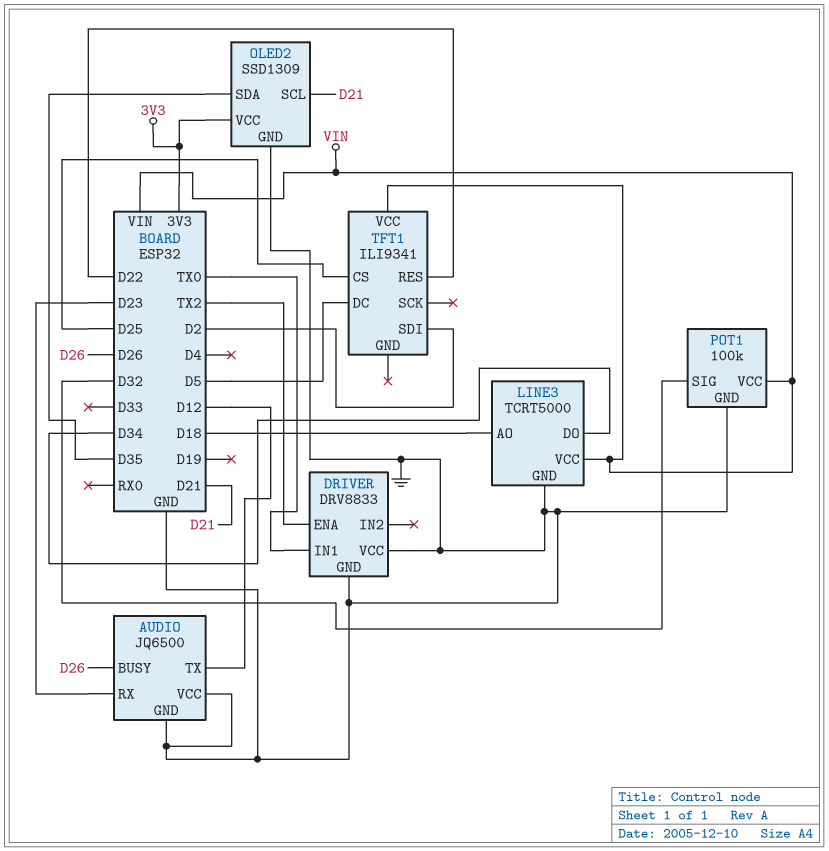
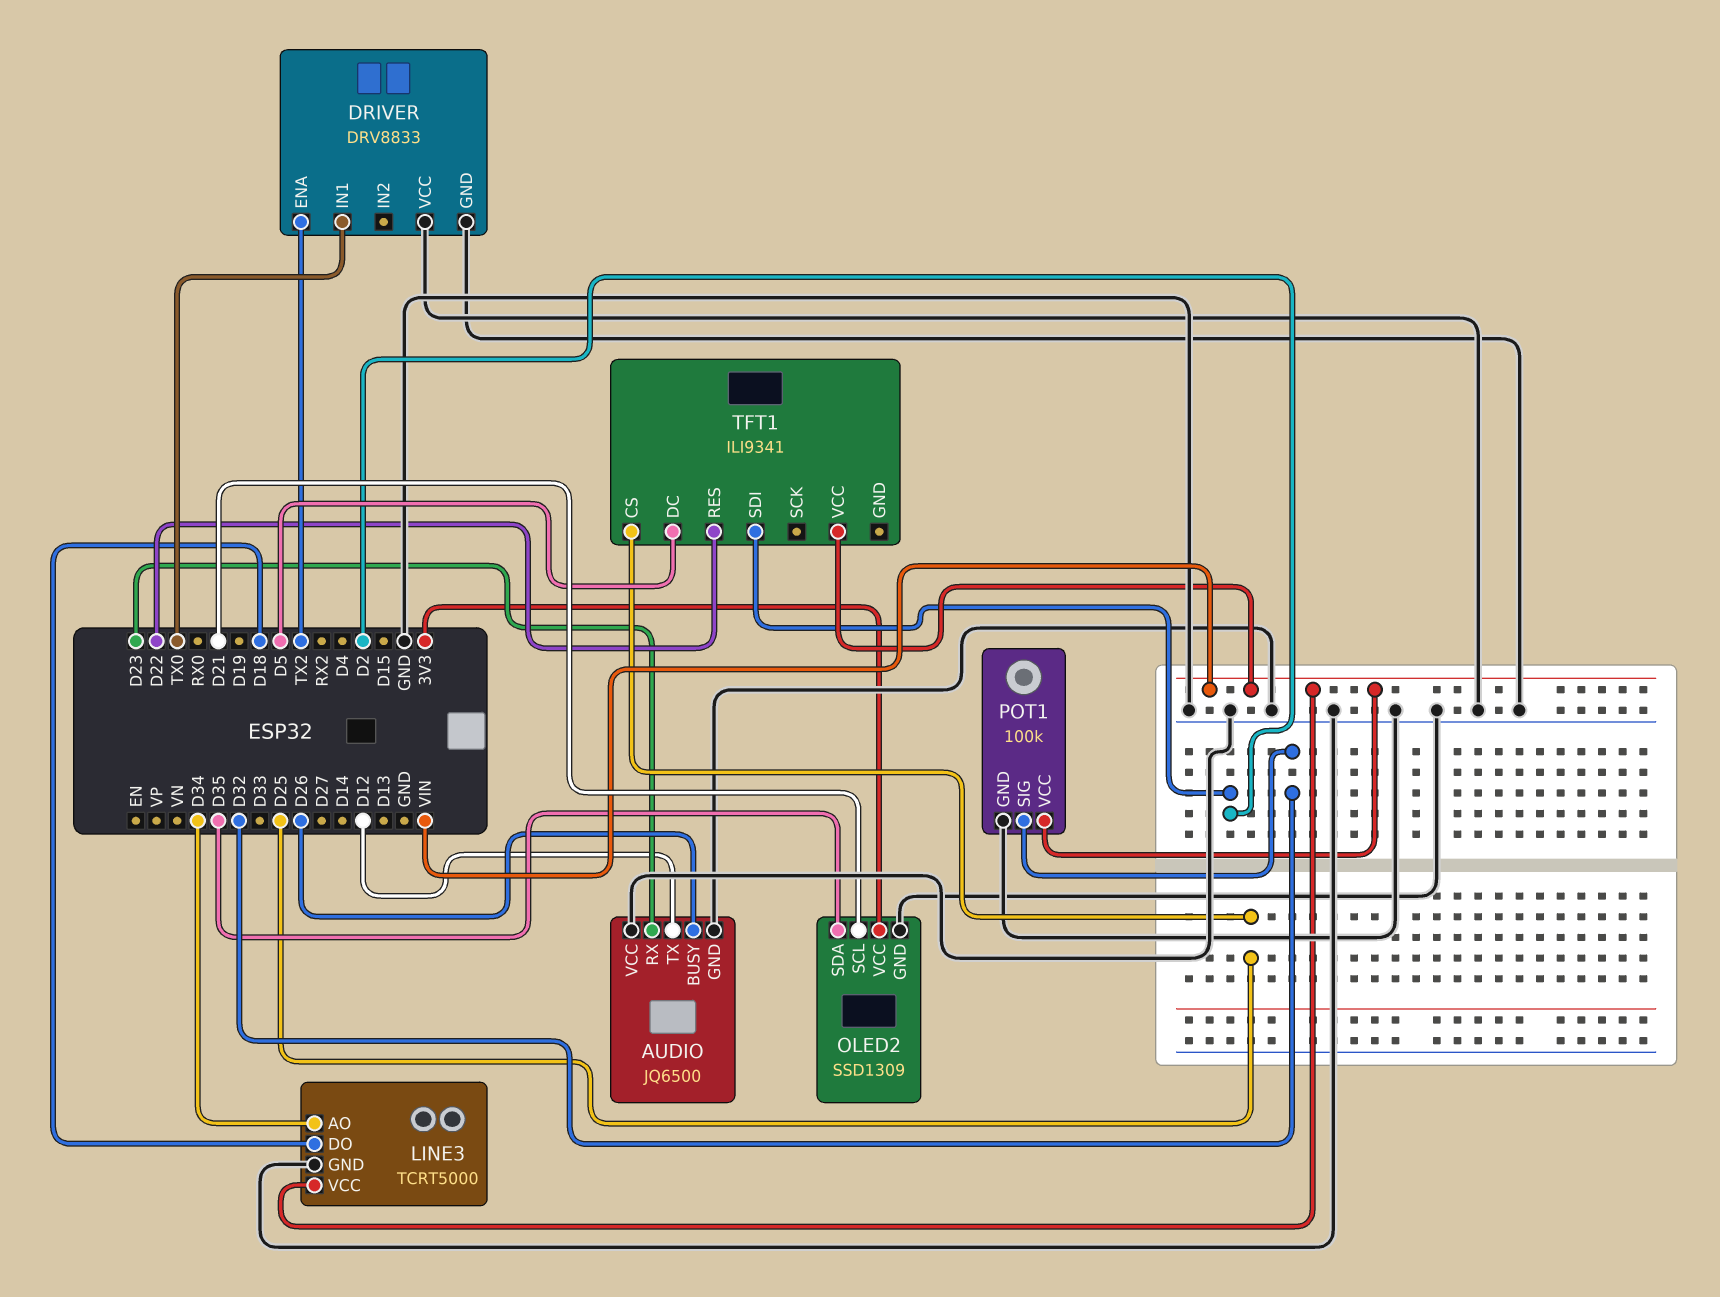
LINE3 pin AO: D18 -> D34
LINE3 pin DO: D34 -> D18

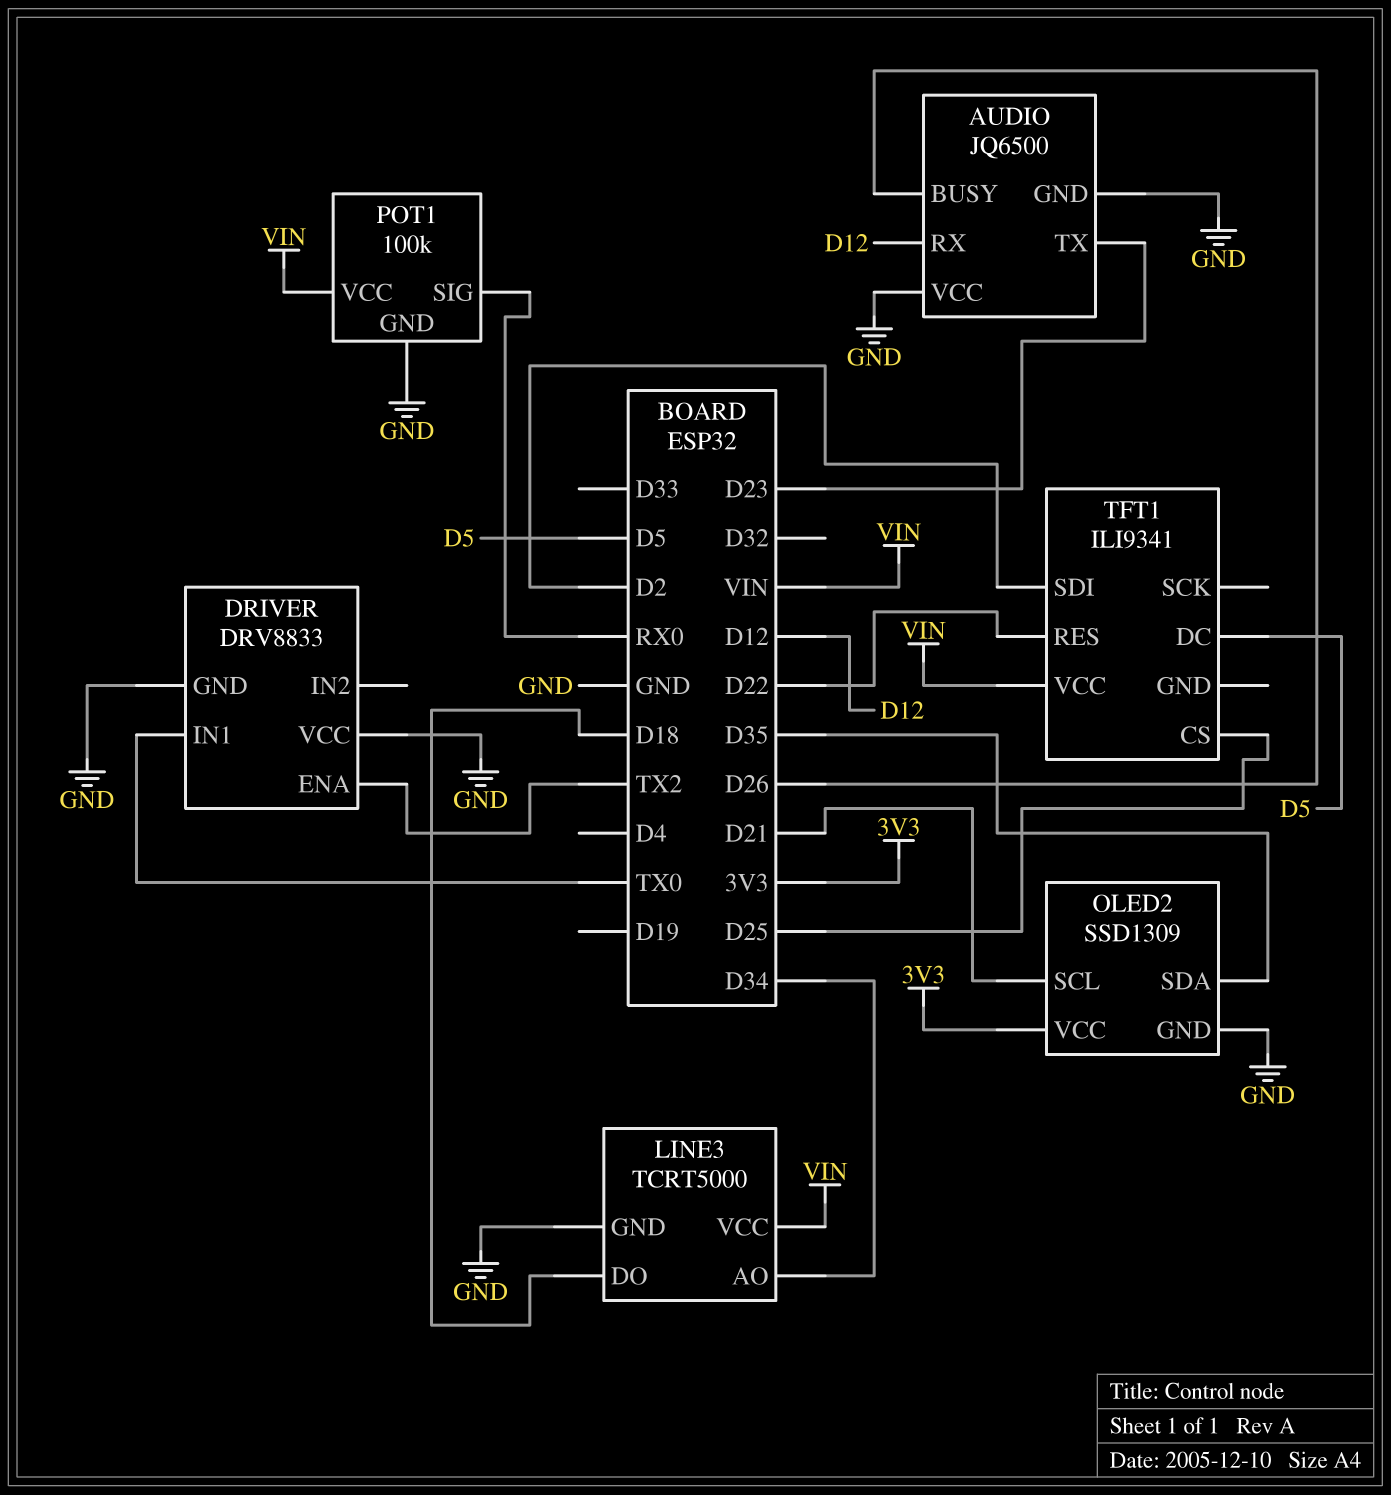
AUDIO pin RX: D23 -> D12
AUDIO pin TX: D12 -> D23
POT1 pin SIG: D32 -> RX0

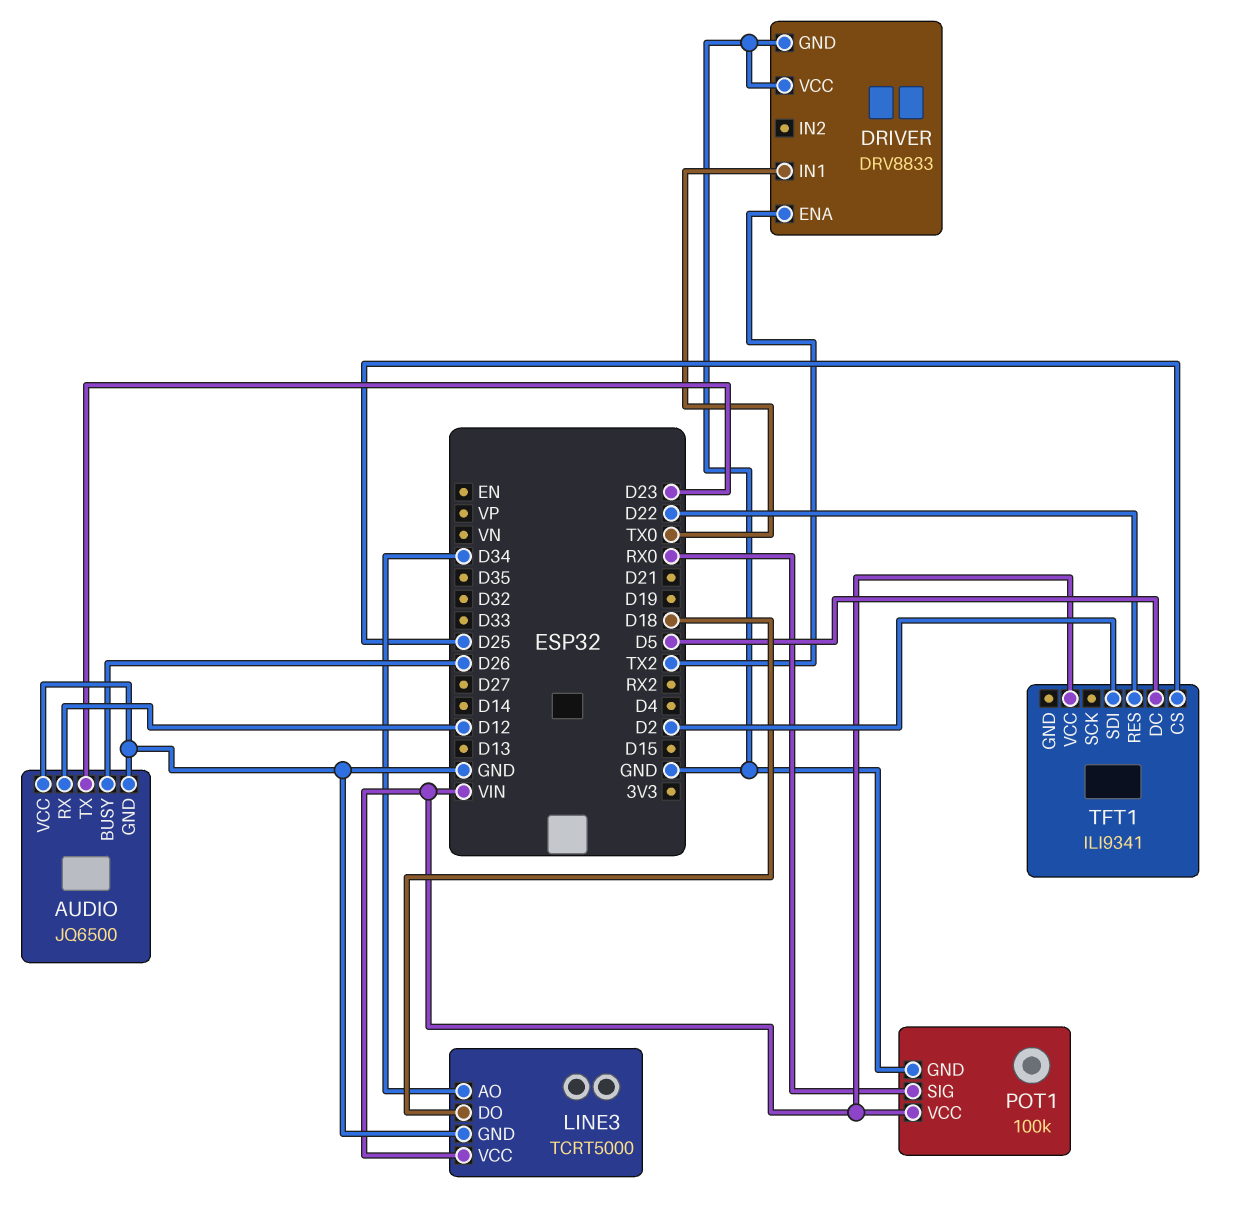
OLED2: SSD1309 -> none
OLED2 pin GND: GND -> none
OLED2 pin SCL: D21 -> none
OLED2 pin SDA: D35 -> none
OLED2 pin VCC: 3V3 -> none

